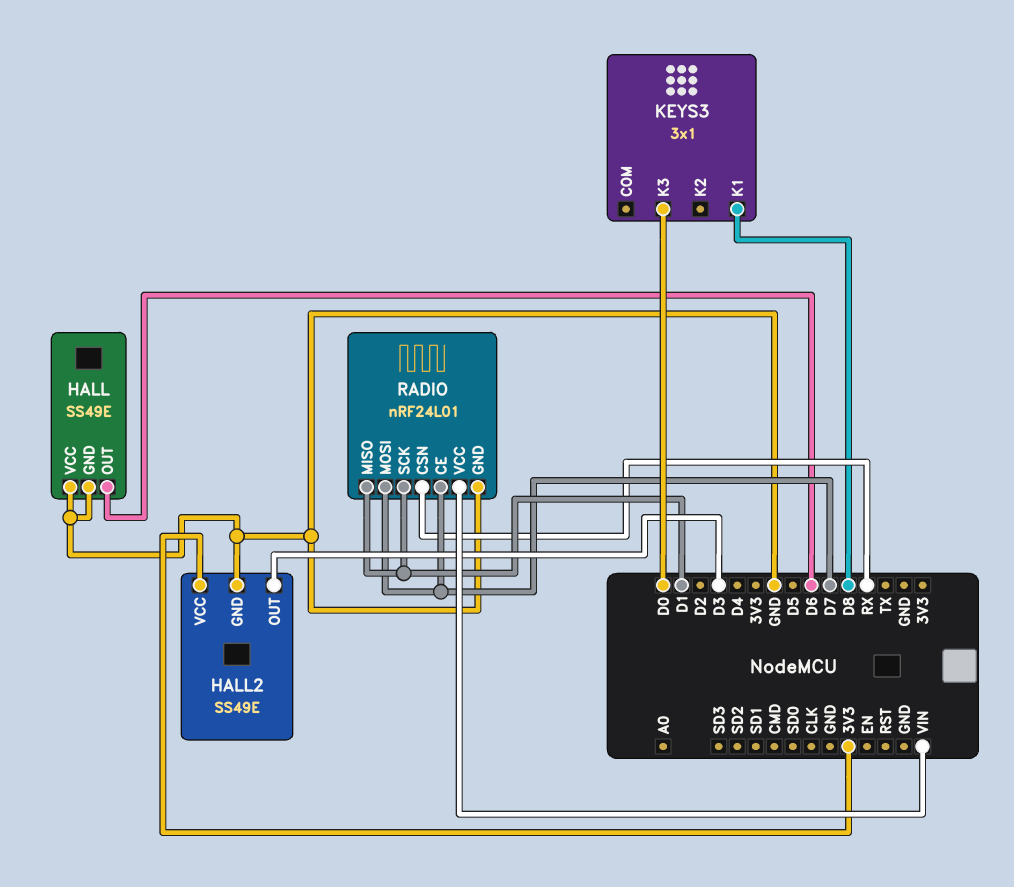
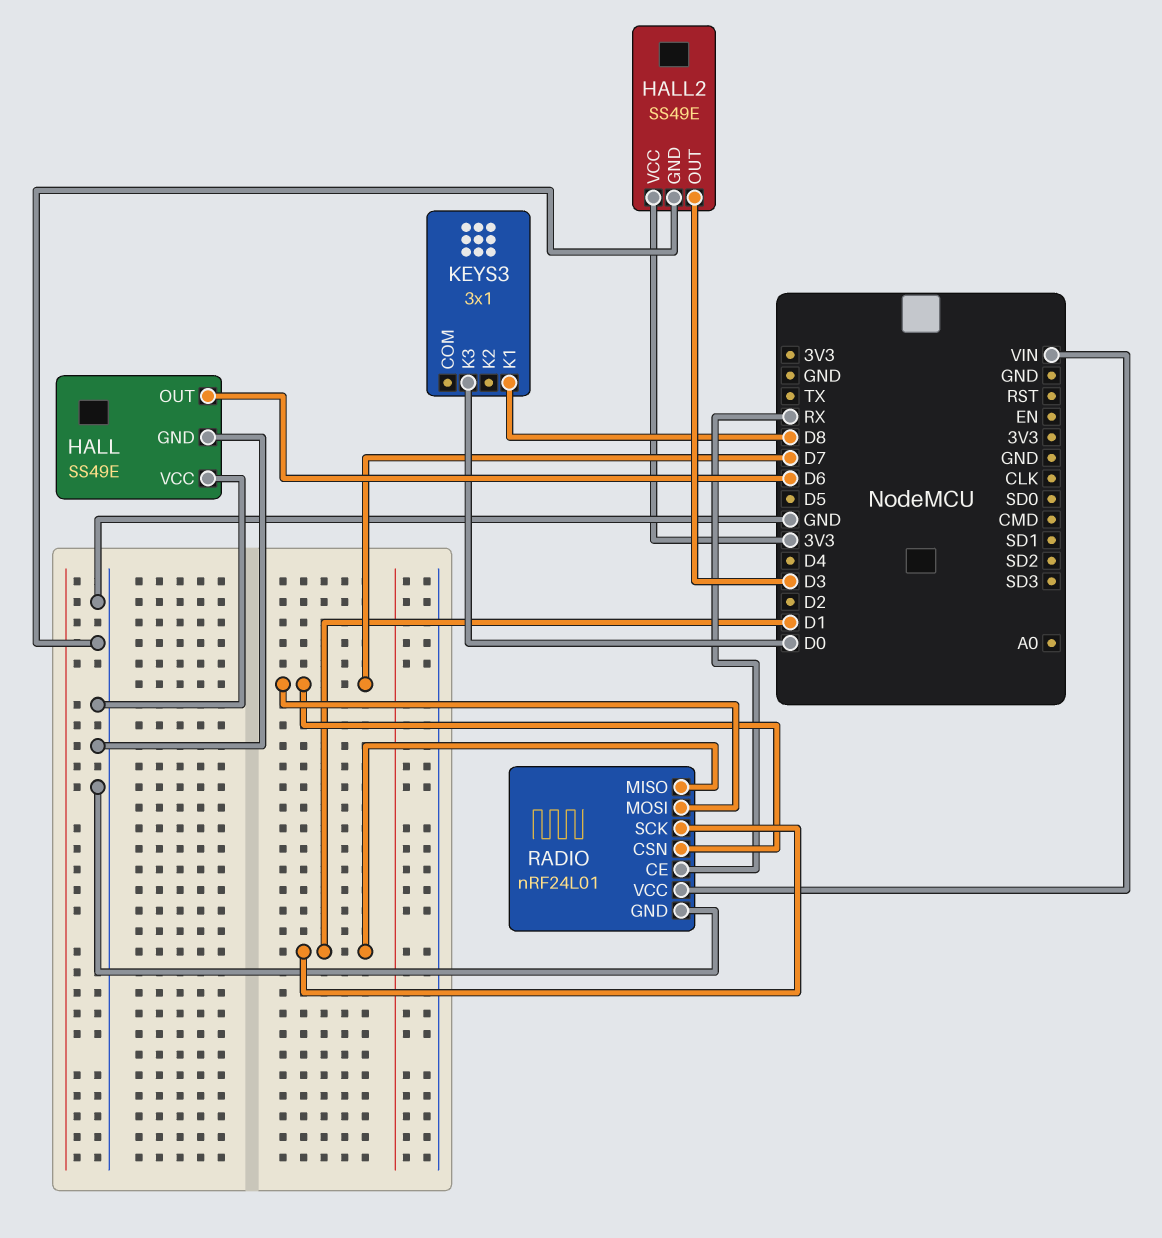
RADIO pin CE: D7 -> RX
RADIO pin CSN: RX -> D7

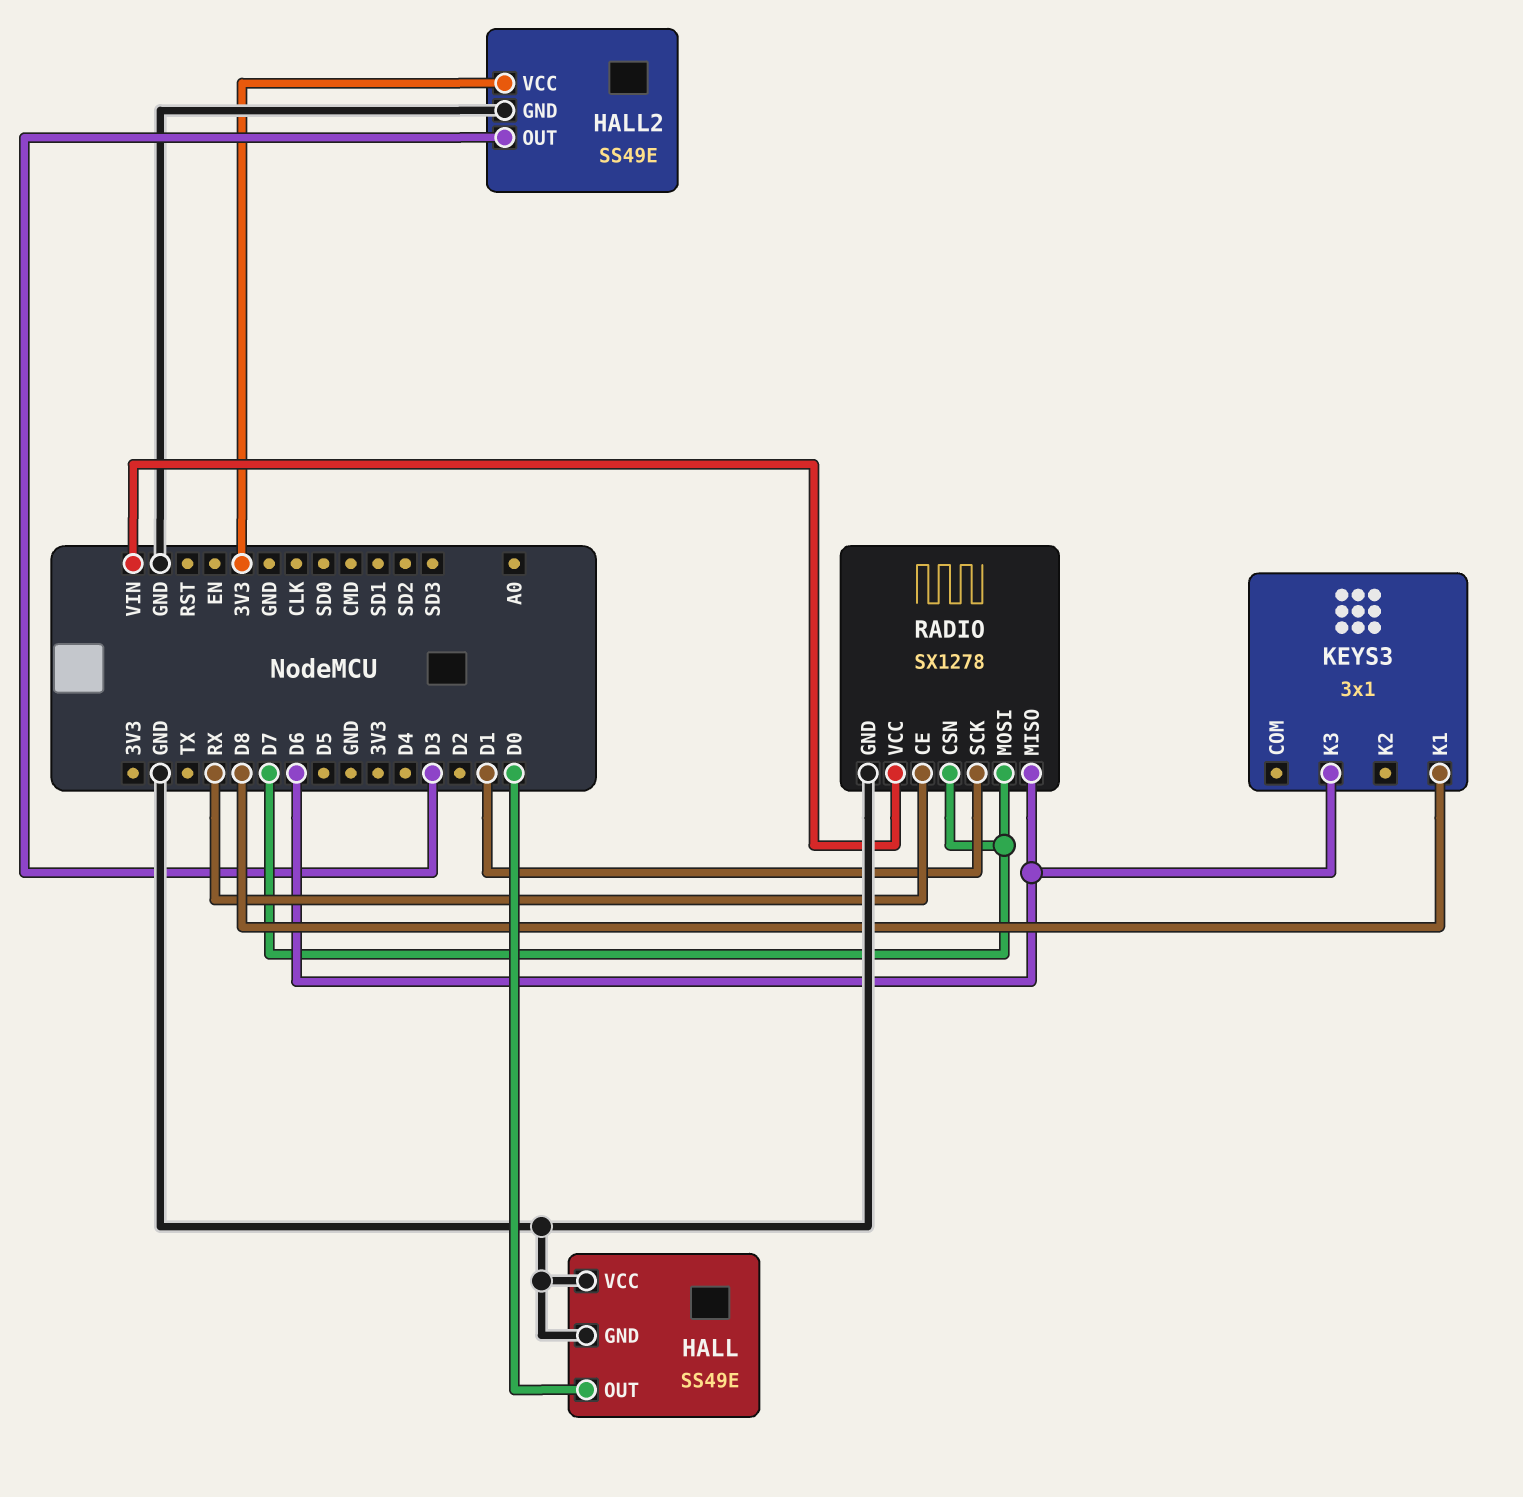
HALL pin OUT: D6 -> D0
KEYS3 pin K3: D0 -> D6
RADIO: nRF24L01 -> SX1278
RADIO pin MISO: D1 -> D6

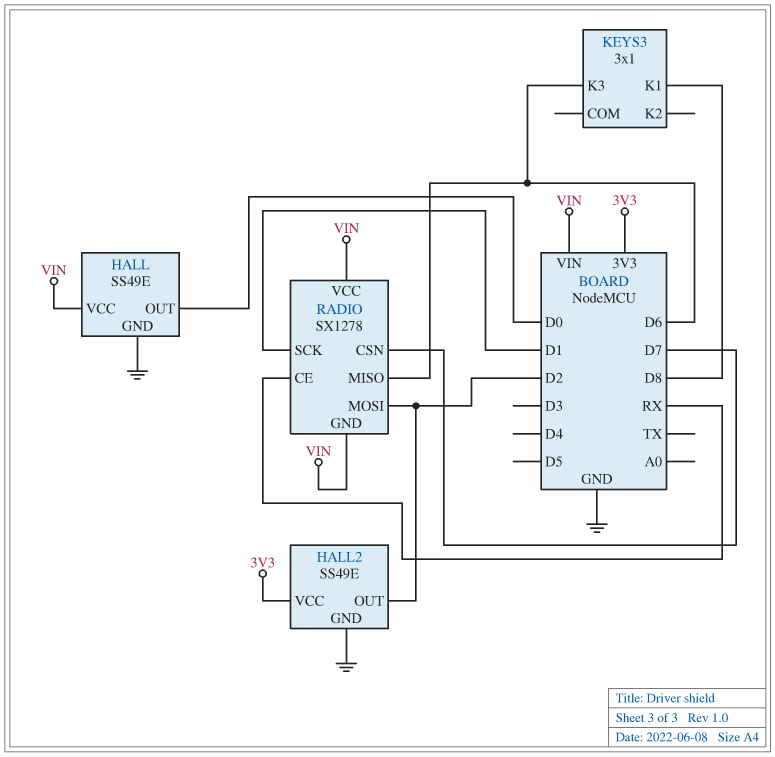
HALL pin VCC: GND -> VIN
HALL2 pin OUT: D3 -> D2
RADIO pin GND: GND -> VIN
RADIO pin MOSI: D7 -> D2

